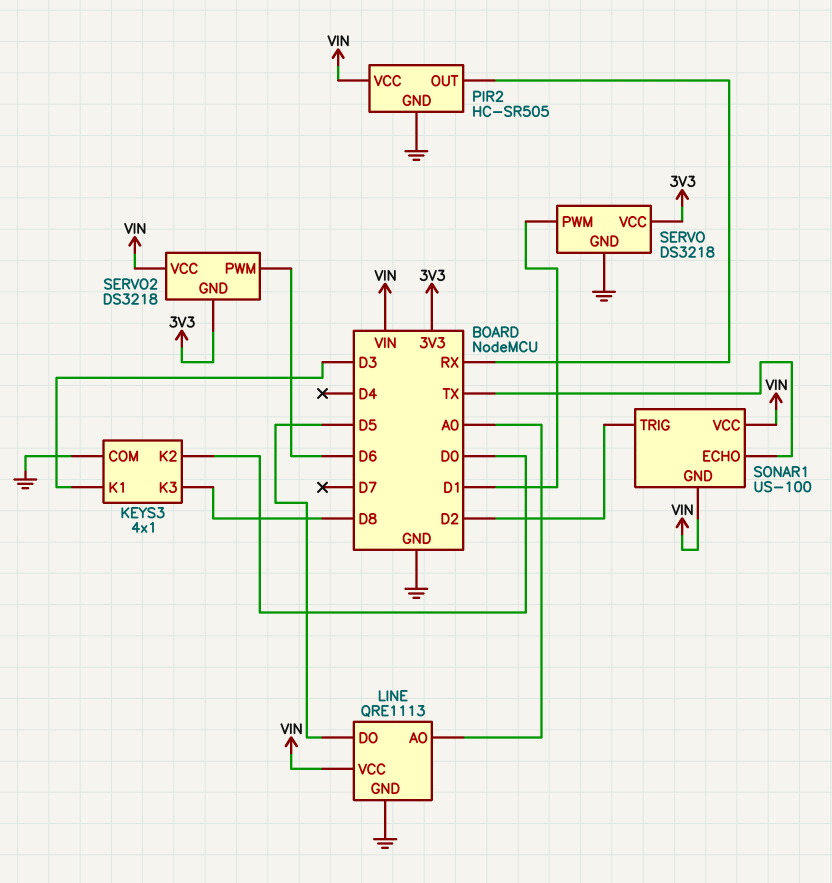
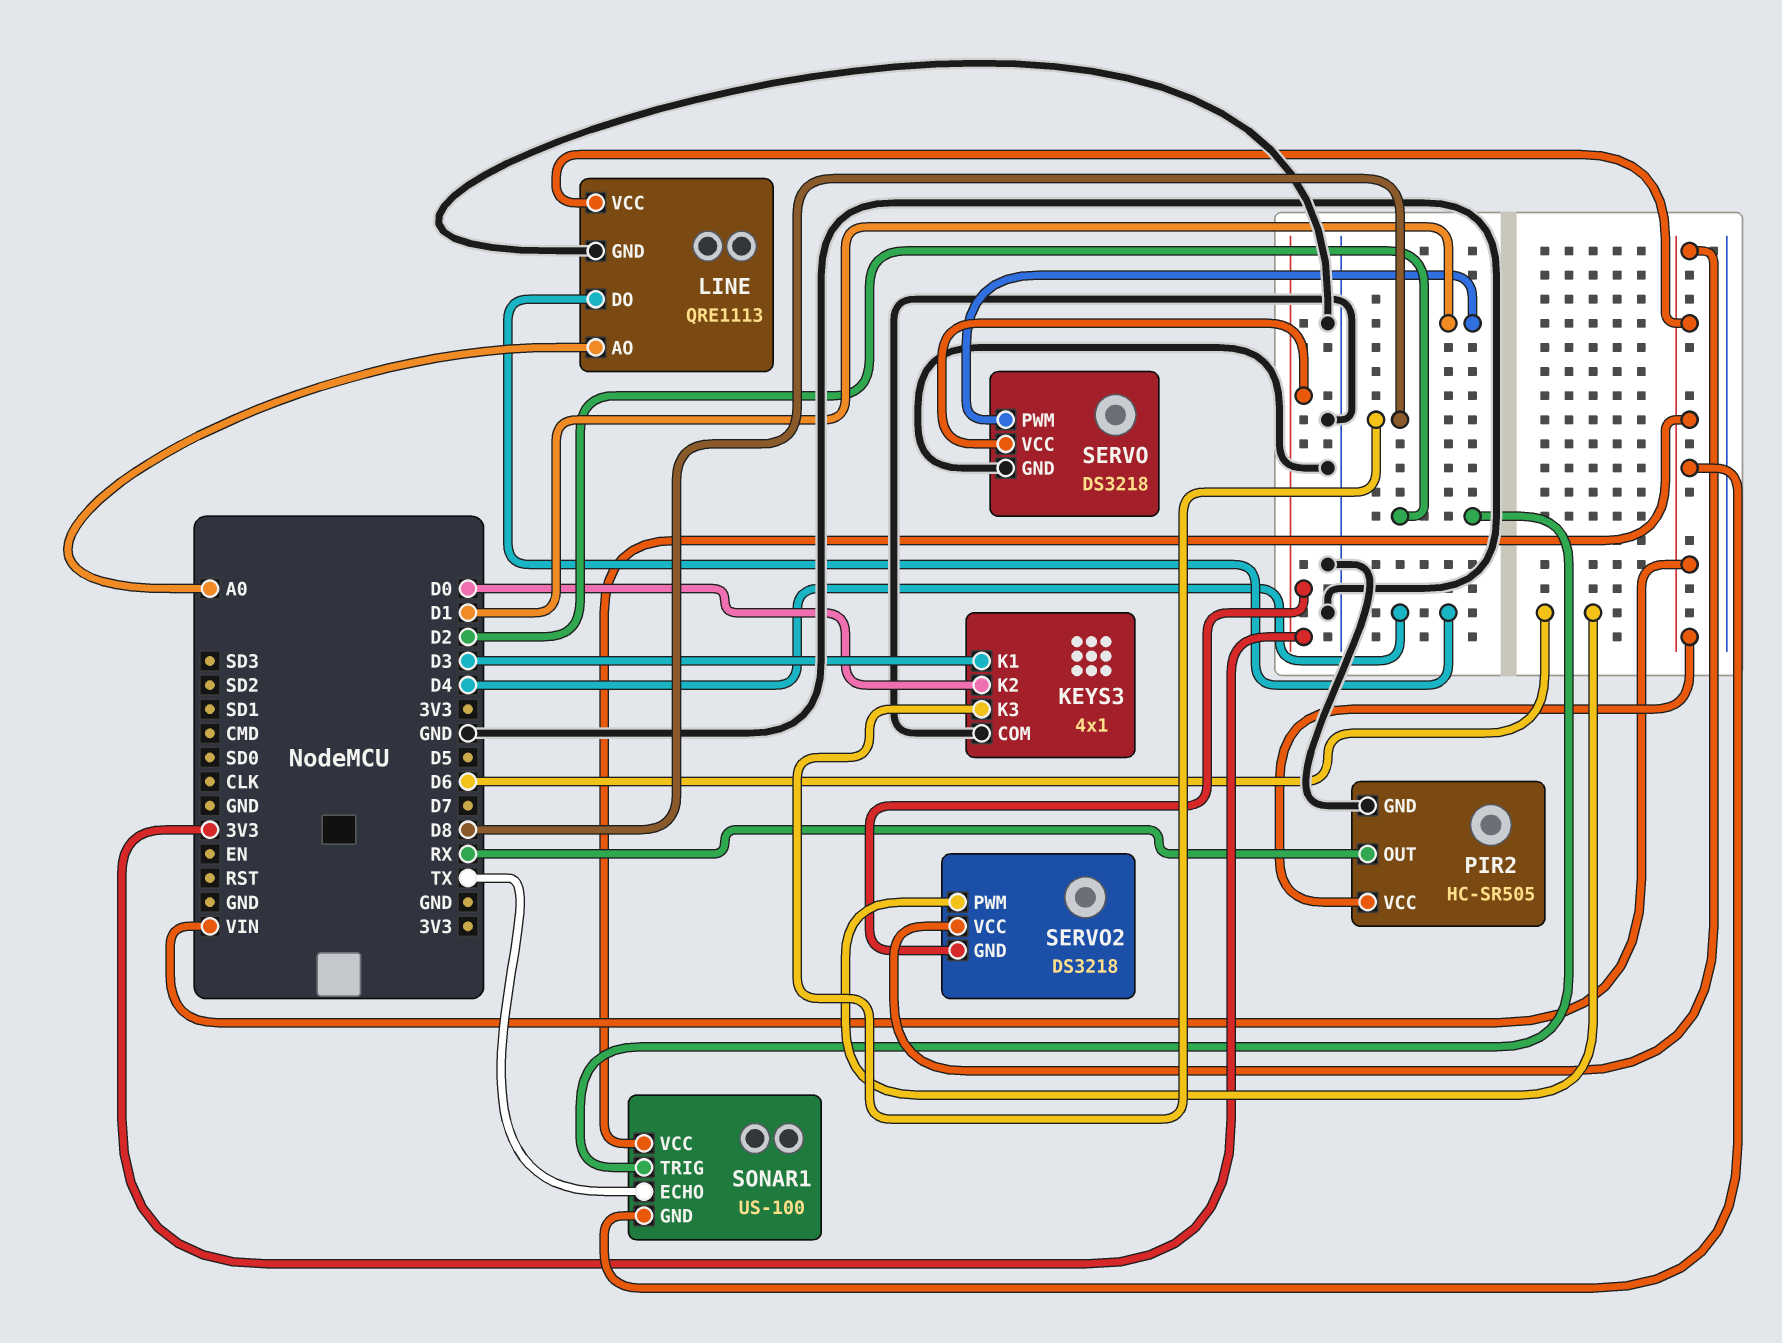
LINE pin DO: D5 -> D4

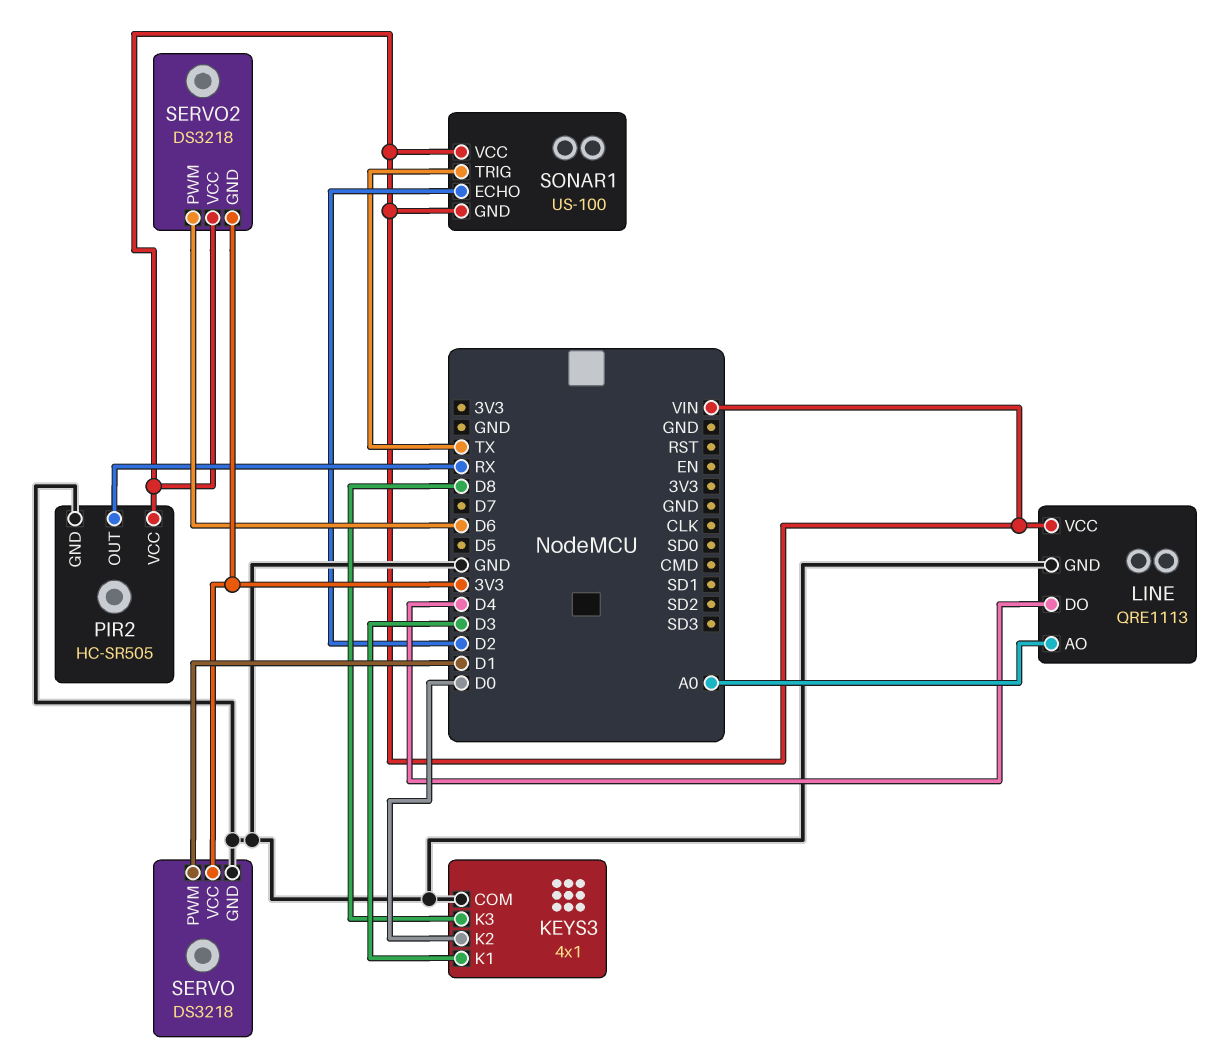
SONAR1 pin ECHO: TX -> D2
SONAR1 pin TRIG: D2 -> TX

